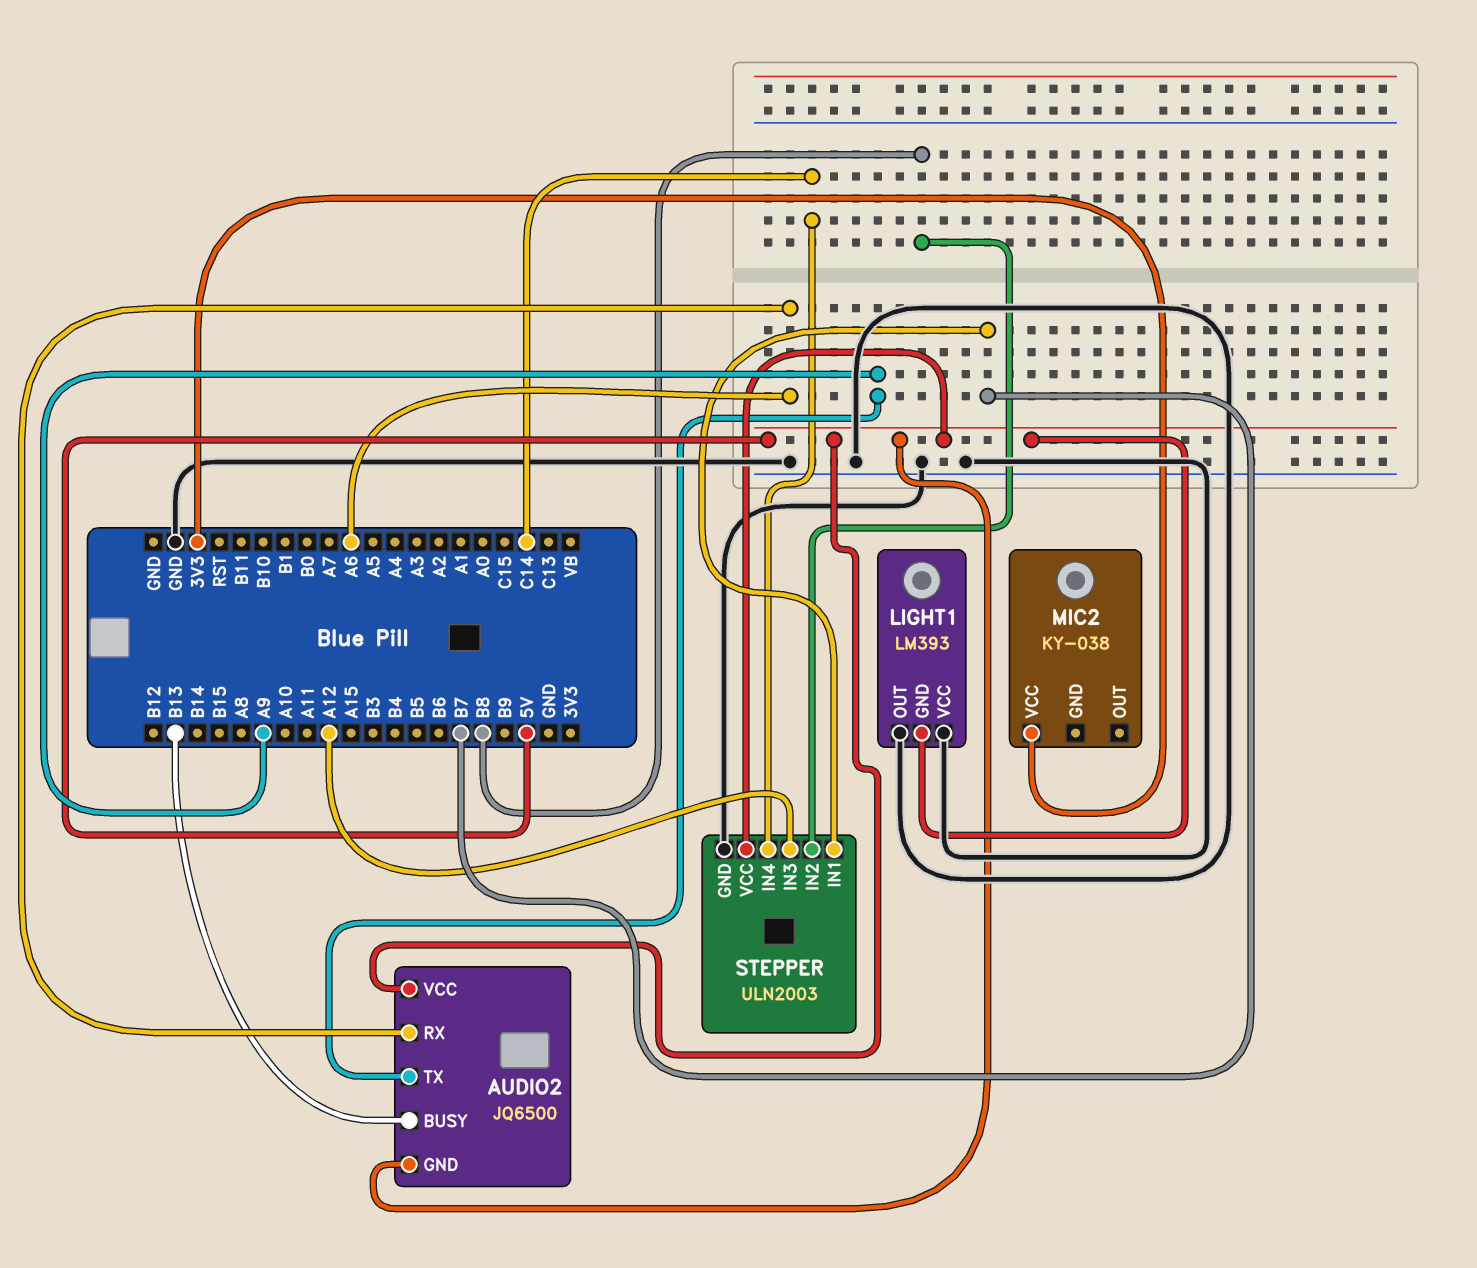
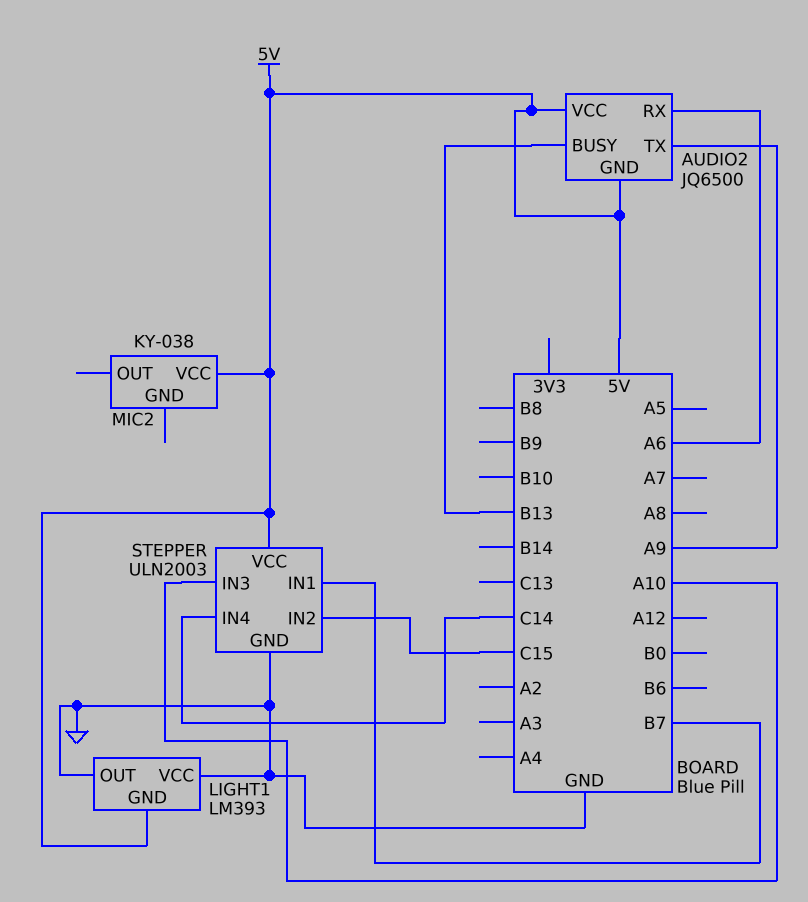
MIC2 pin VCC: 3V3 -> 5V
STEPPER pin IN2: B8 -> C15
STEPPER pin IN3: A12 -> A10

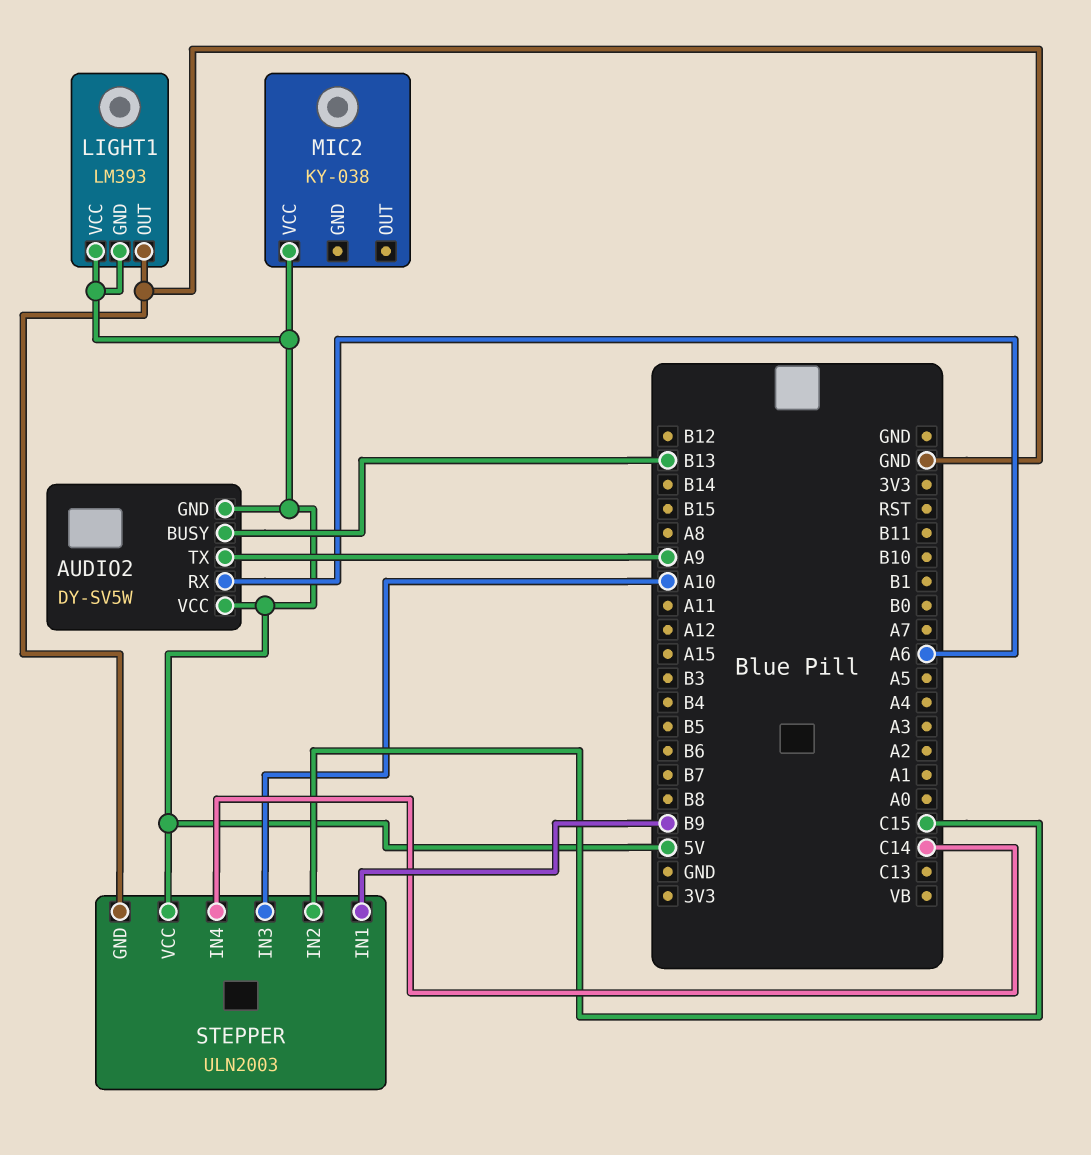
AUDIO2: JQ6500 -> DY-SV5W
LIGHT1 pin VCC: GND -> 5V
STEPPER pin IN1: B7 -> B9

